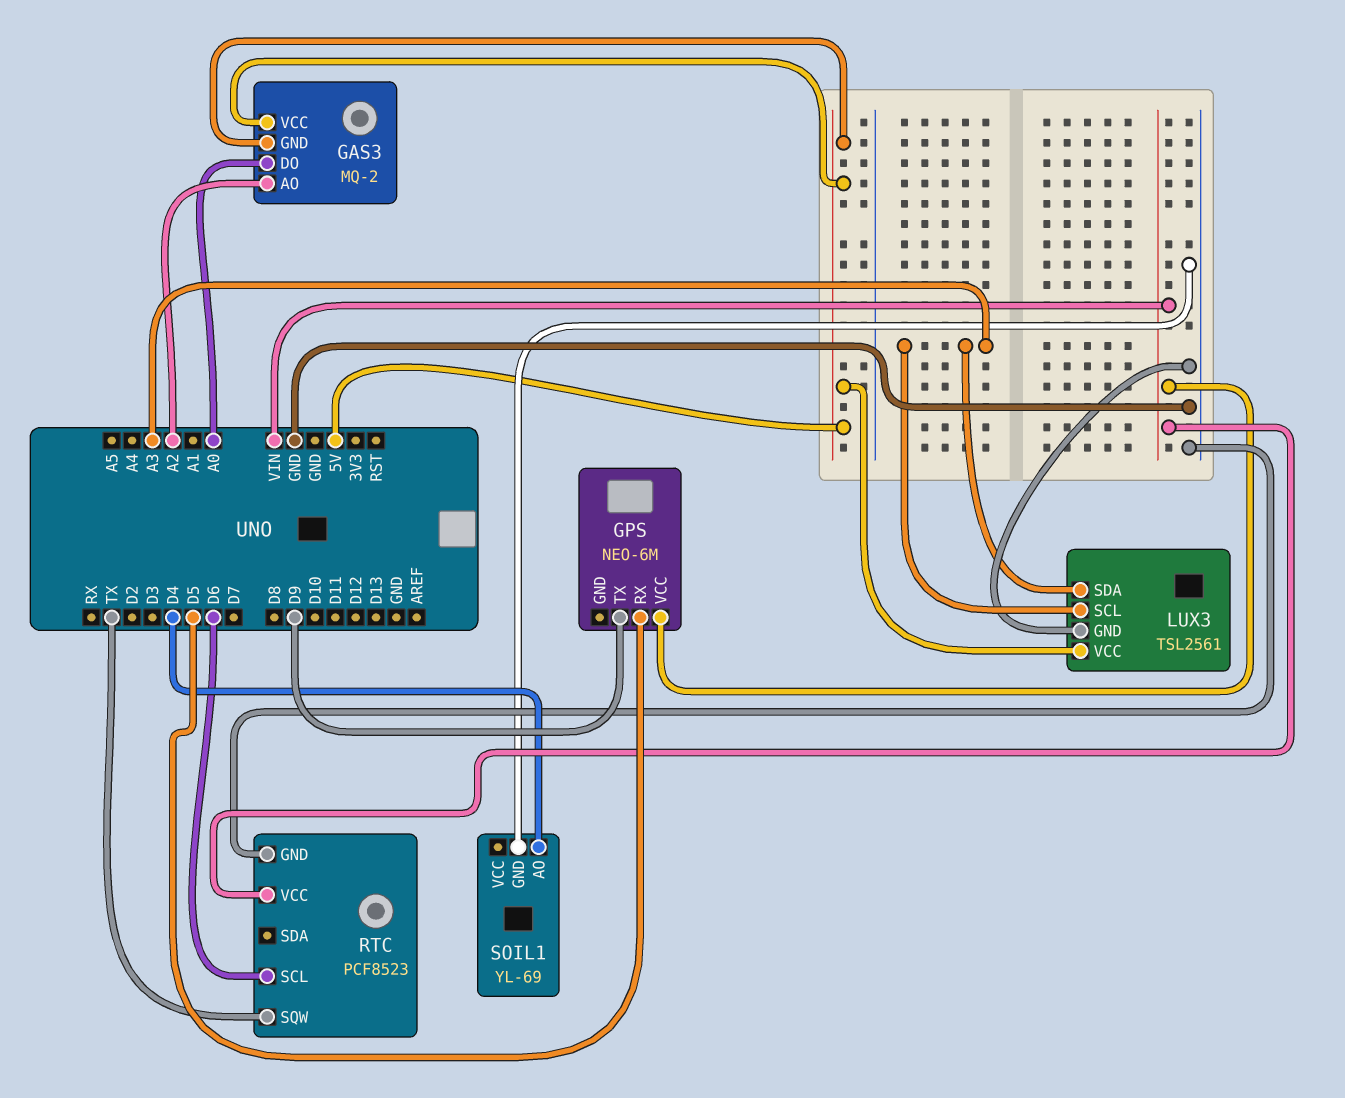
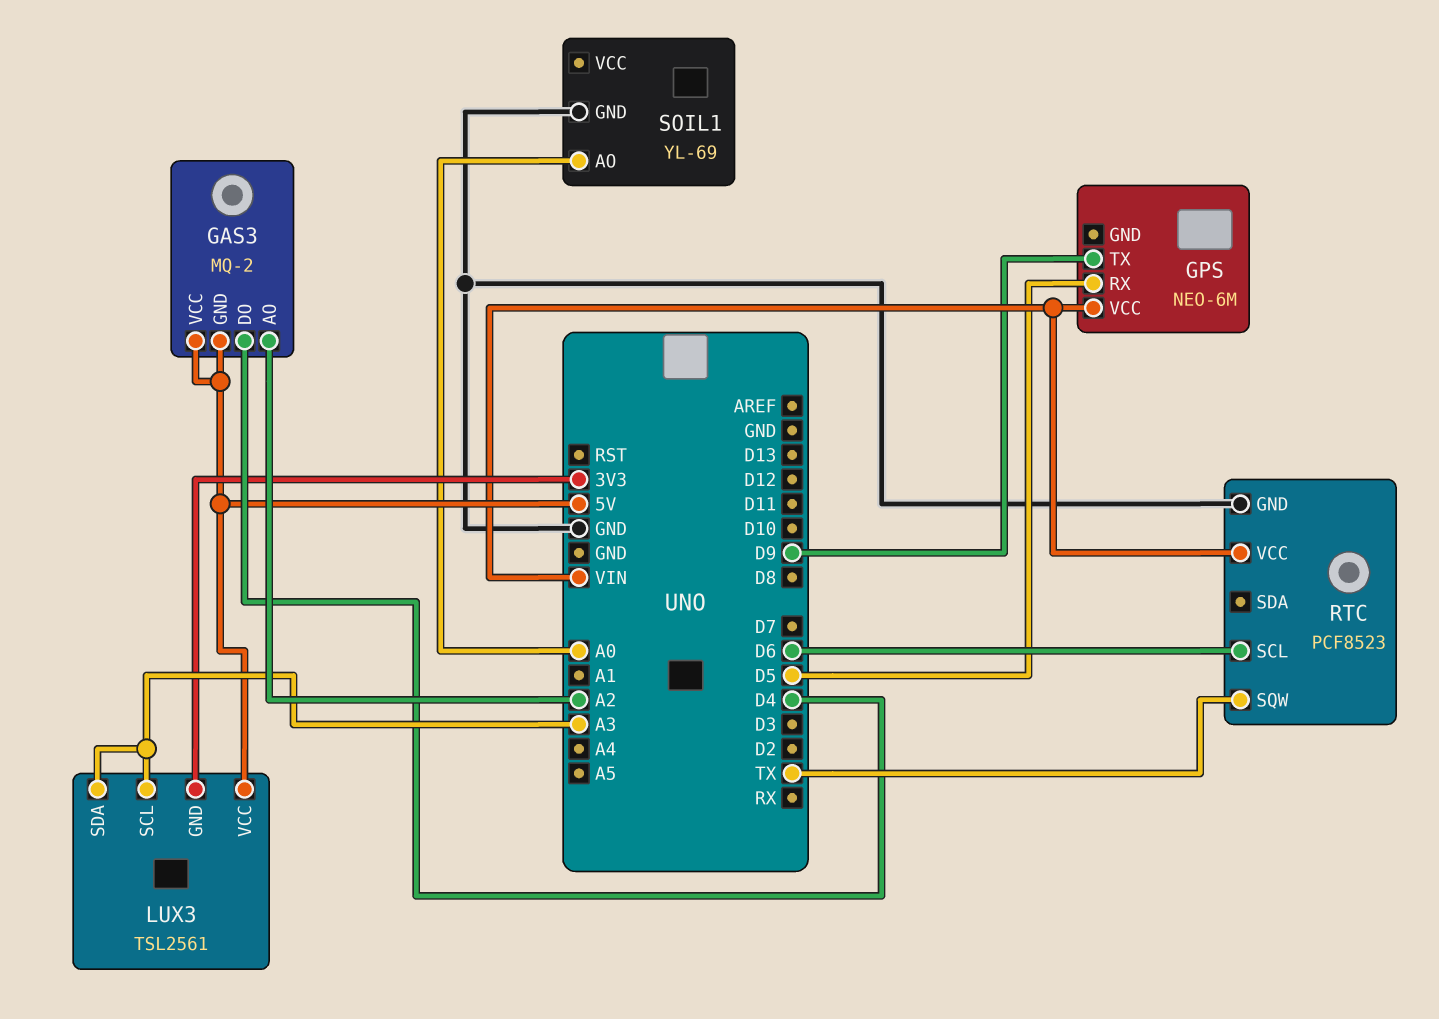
GAS3 pin DO: A0 -> D4
LUX3 pin GND: GND -> 3V3
SOIL1 pin AO: D4 -> A0

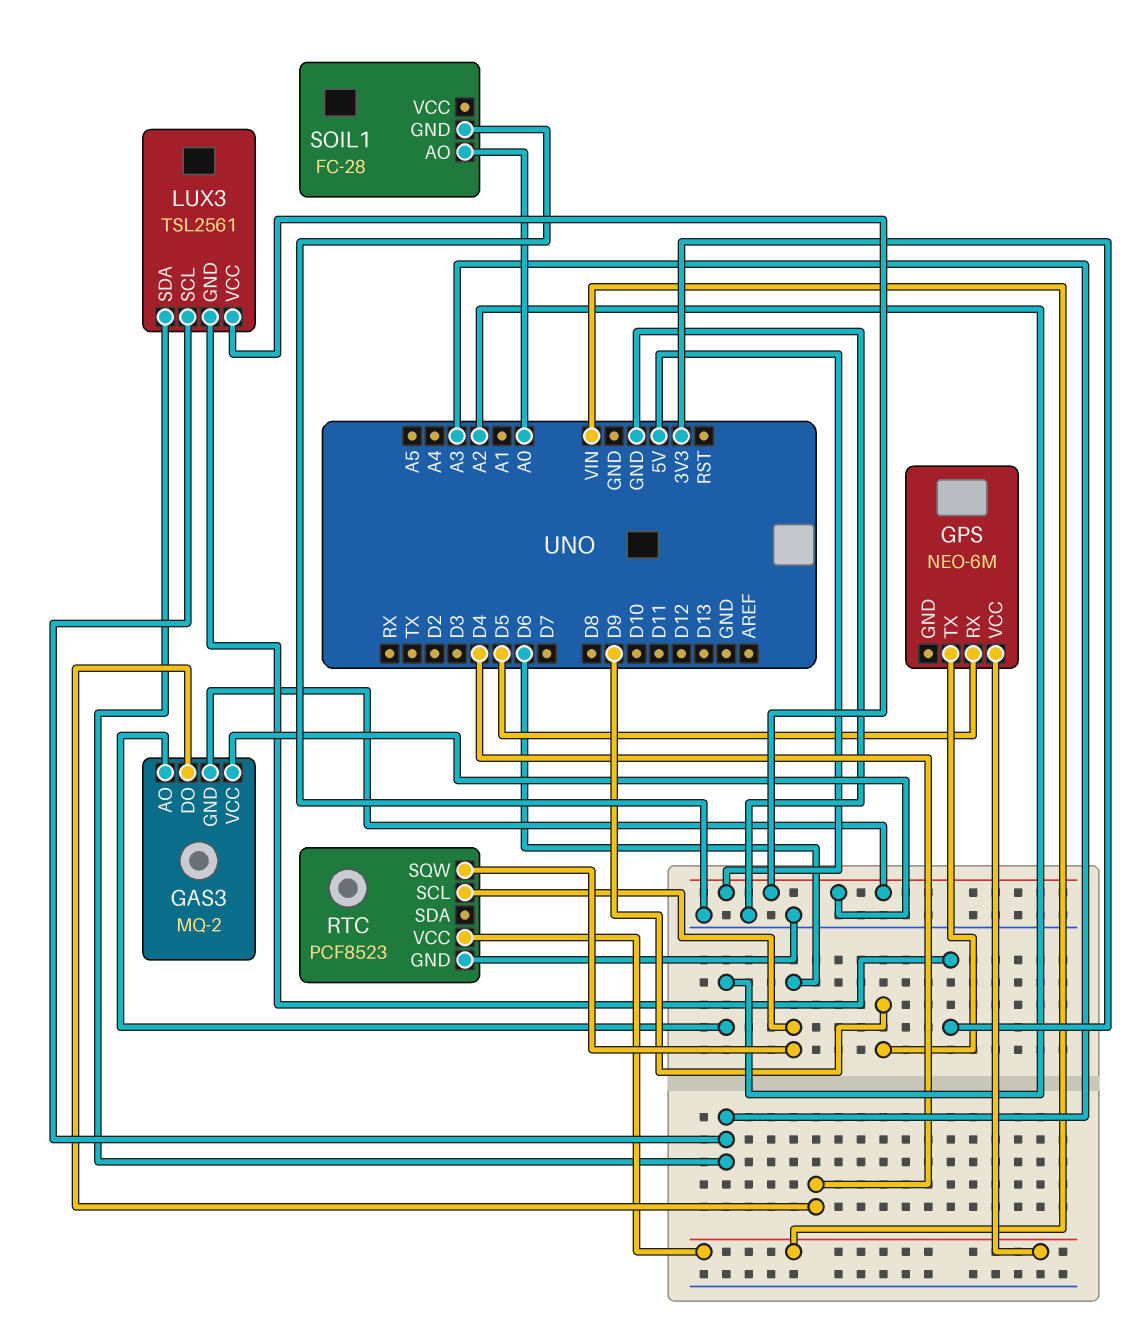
RTC pin SQW: TX -> D6
SOIL1: YL-69 -> FC-28

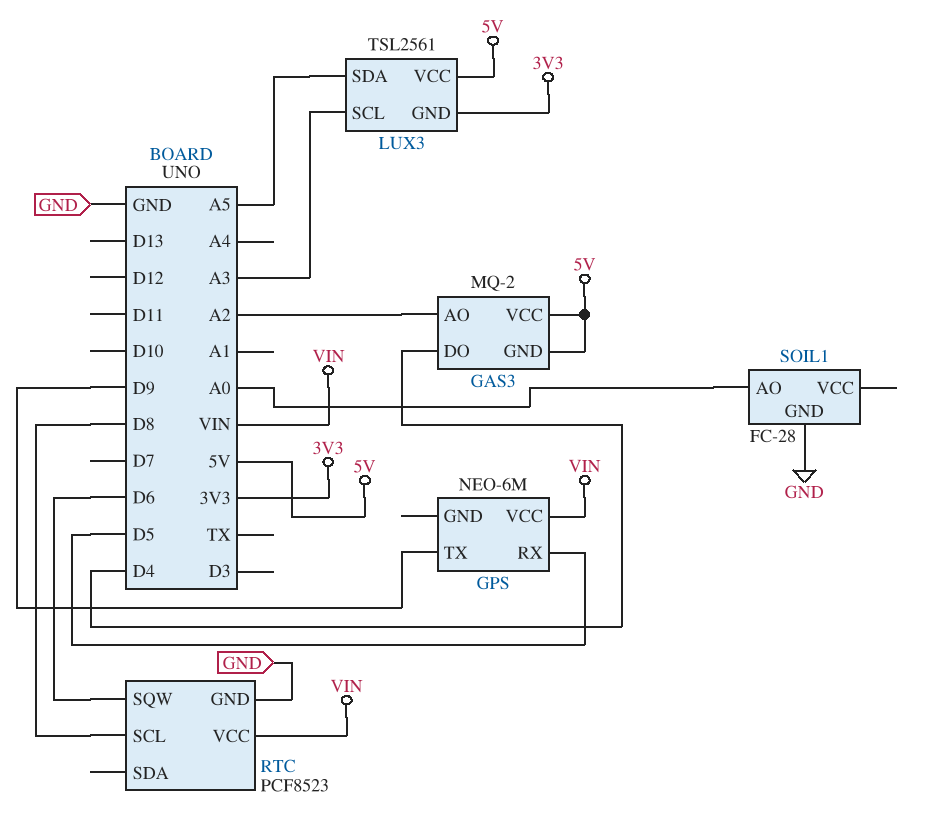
LUX3 pin SDA: A3 -> A5
RTC pin SCL: D6 -> D8

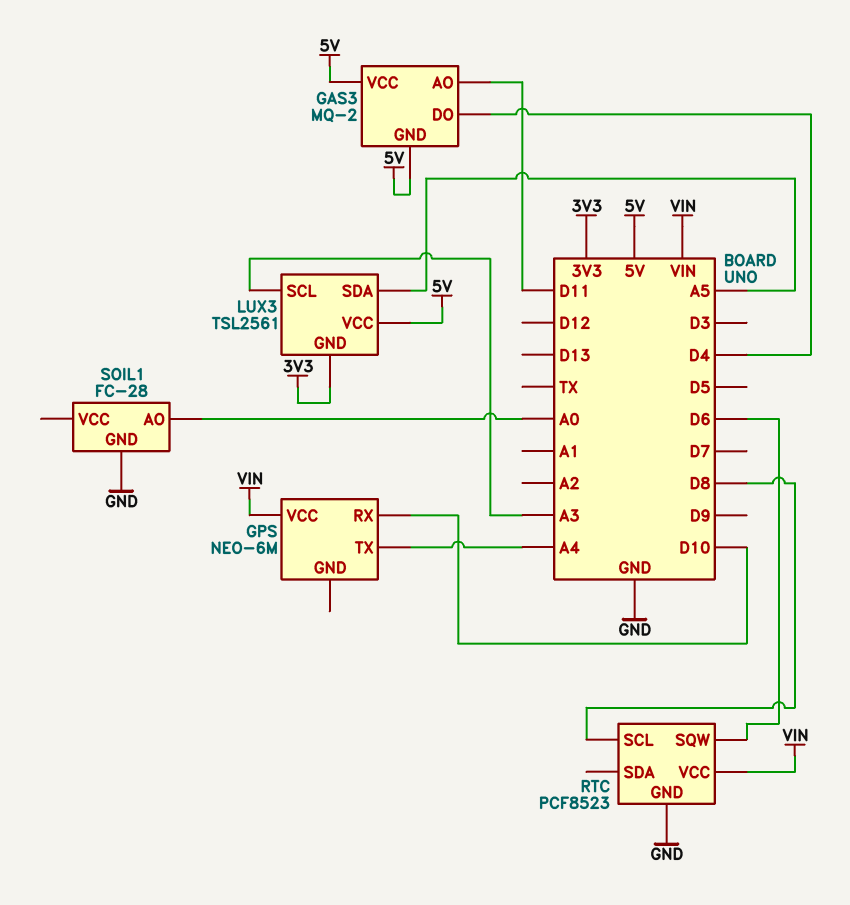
GAS3 pin AO: A2 -> D11
GPS pin RX: D5 -> D10
GPS pin TX: D9 -> A4

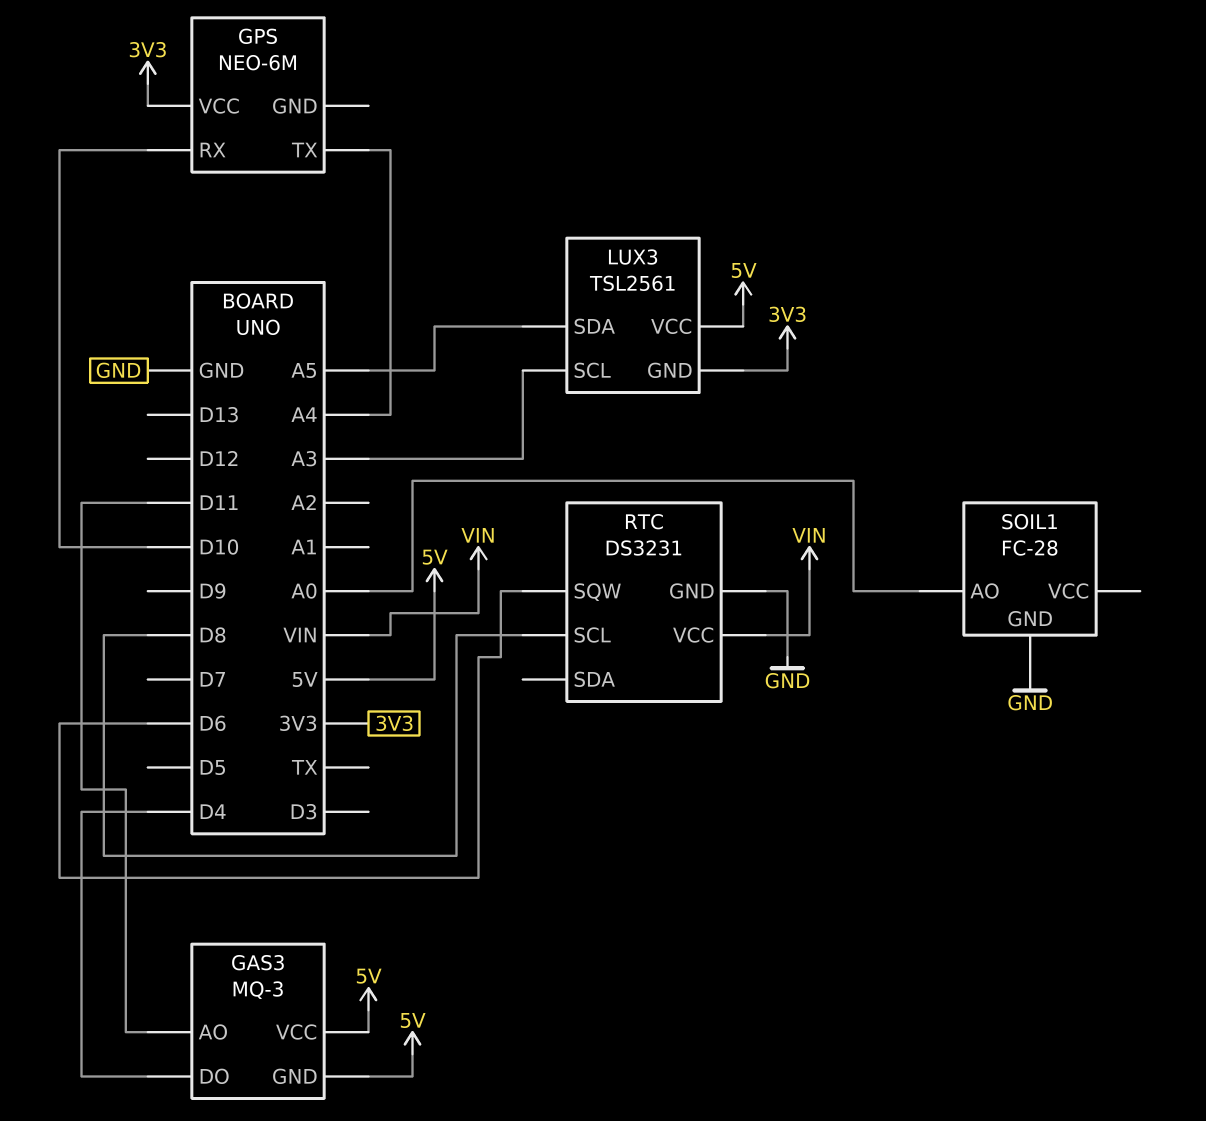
GAS3: MQ-2 -> MQ-3
GPS pin VCC: VIN -> 3V3
RTC: PCF8523 -> DS3231

